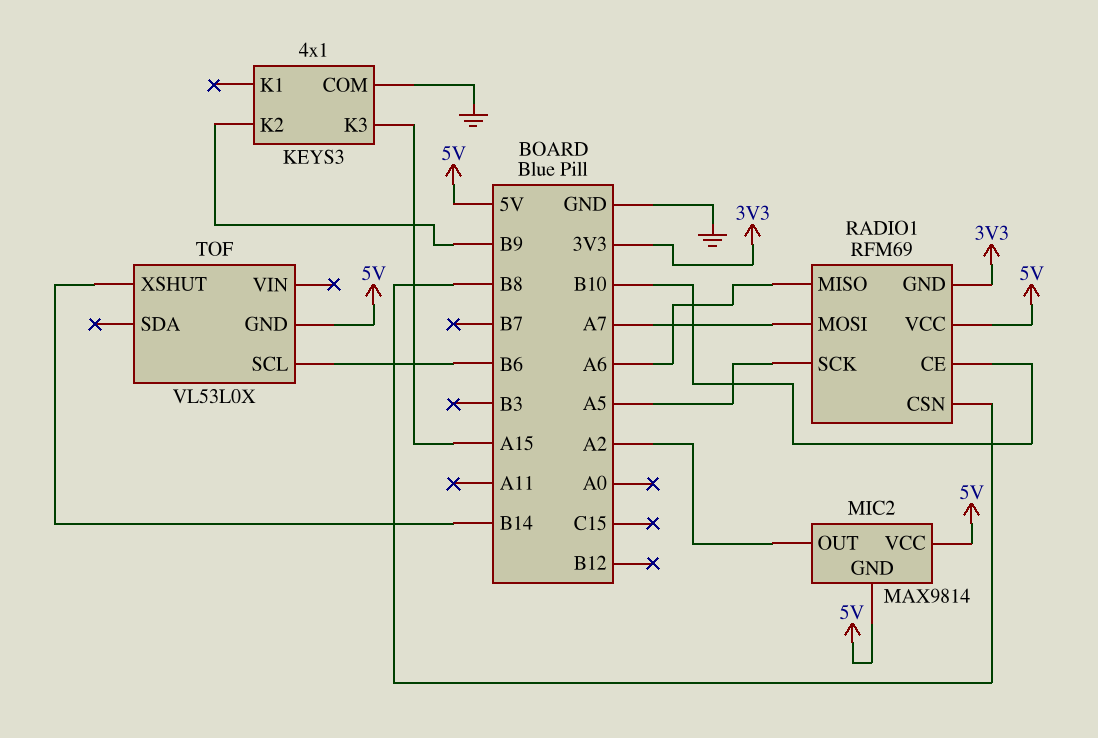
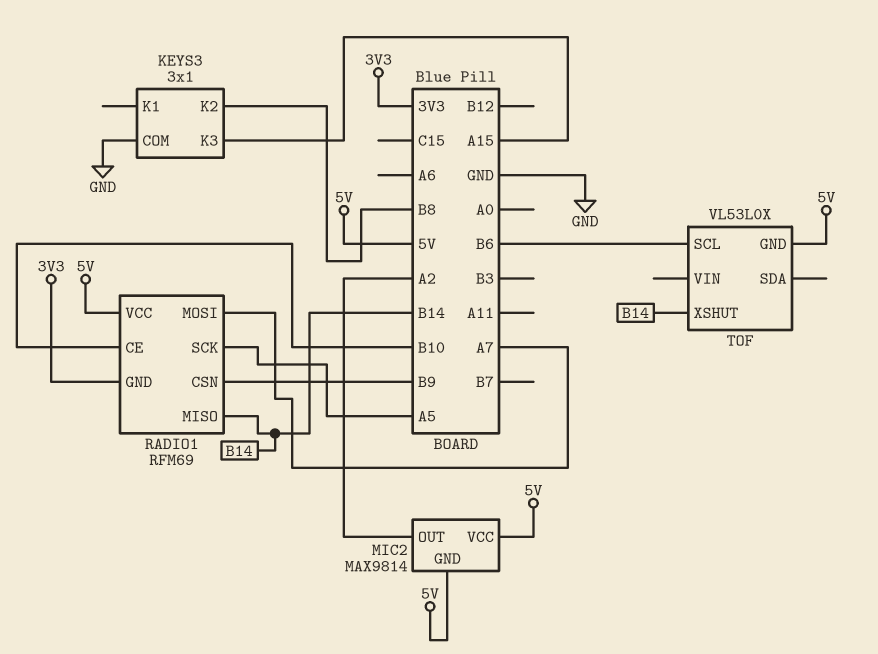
KEYS3: 4x1 -> 3x1
KEYS3 pin K2: B9 -> B8
RADIO1 pin CSN: B8 -> B9
RADIO1 pin MISO: A6 -> B14

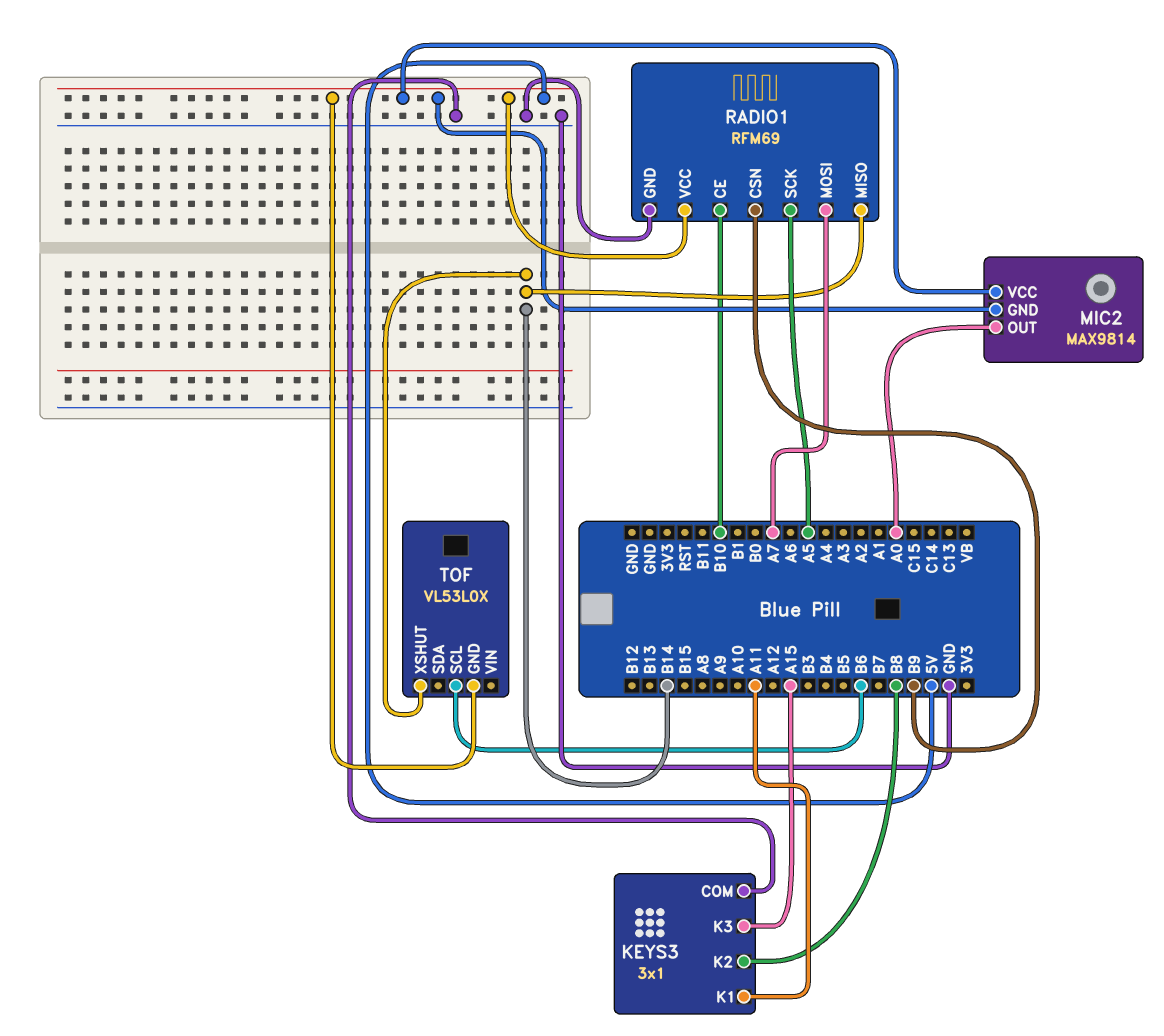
KEYS3 pin K1: none -> A11
MIC2 pin OUT: A2 -> A0
RADIO1 pin GND: 3V3 -> GND

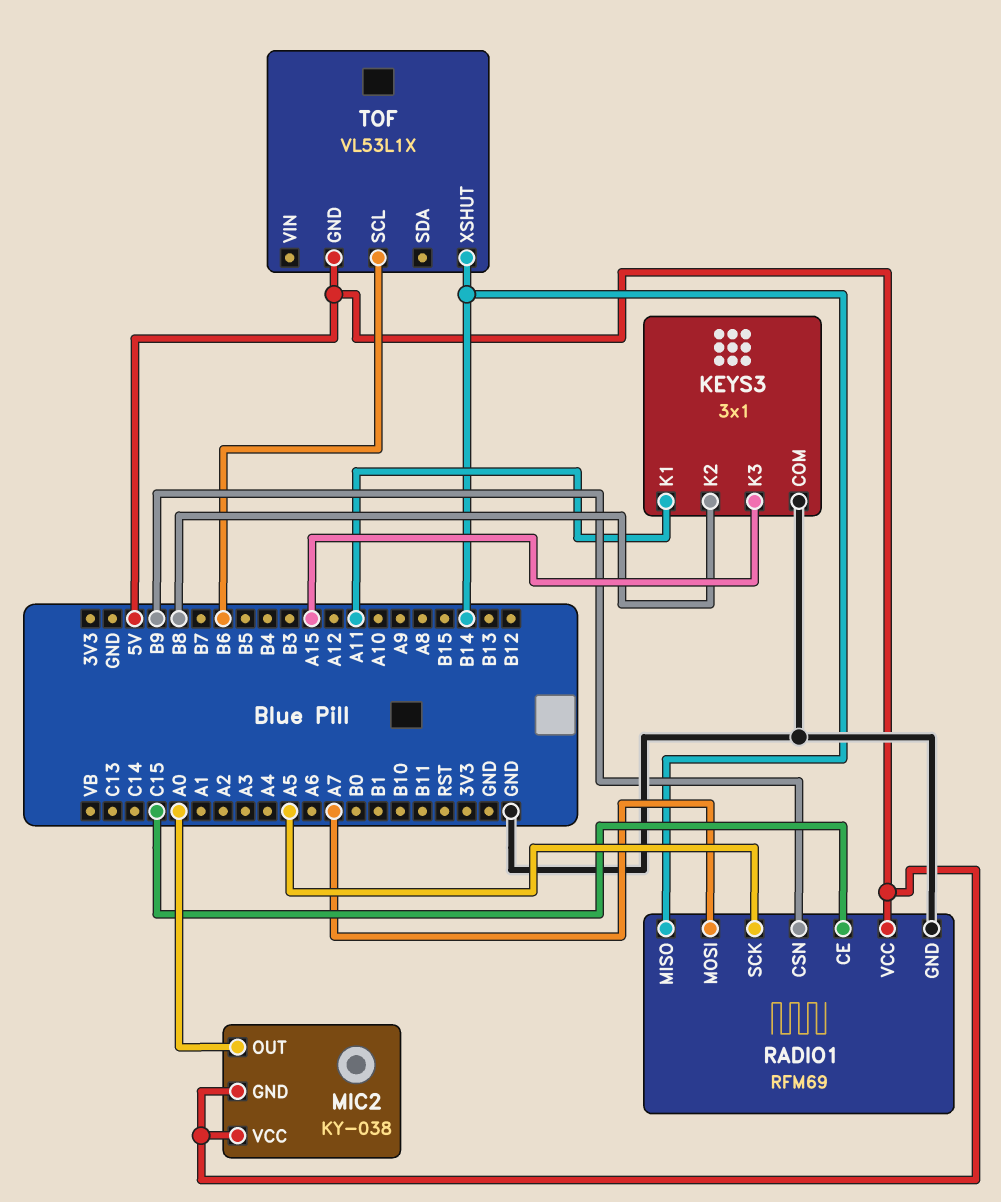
MIC2: MAX9814 -> KY-038
RADIO1 pin CE: B10 -> C15
TOF: VL53L0X -> VL53L1X

